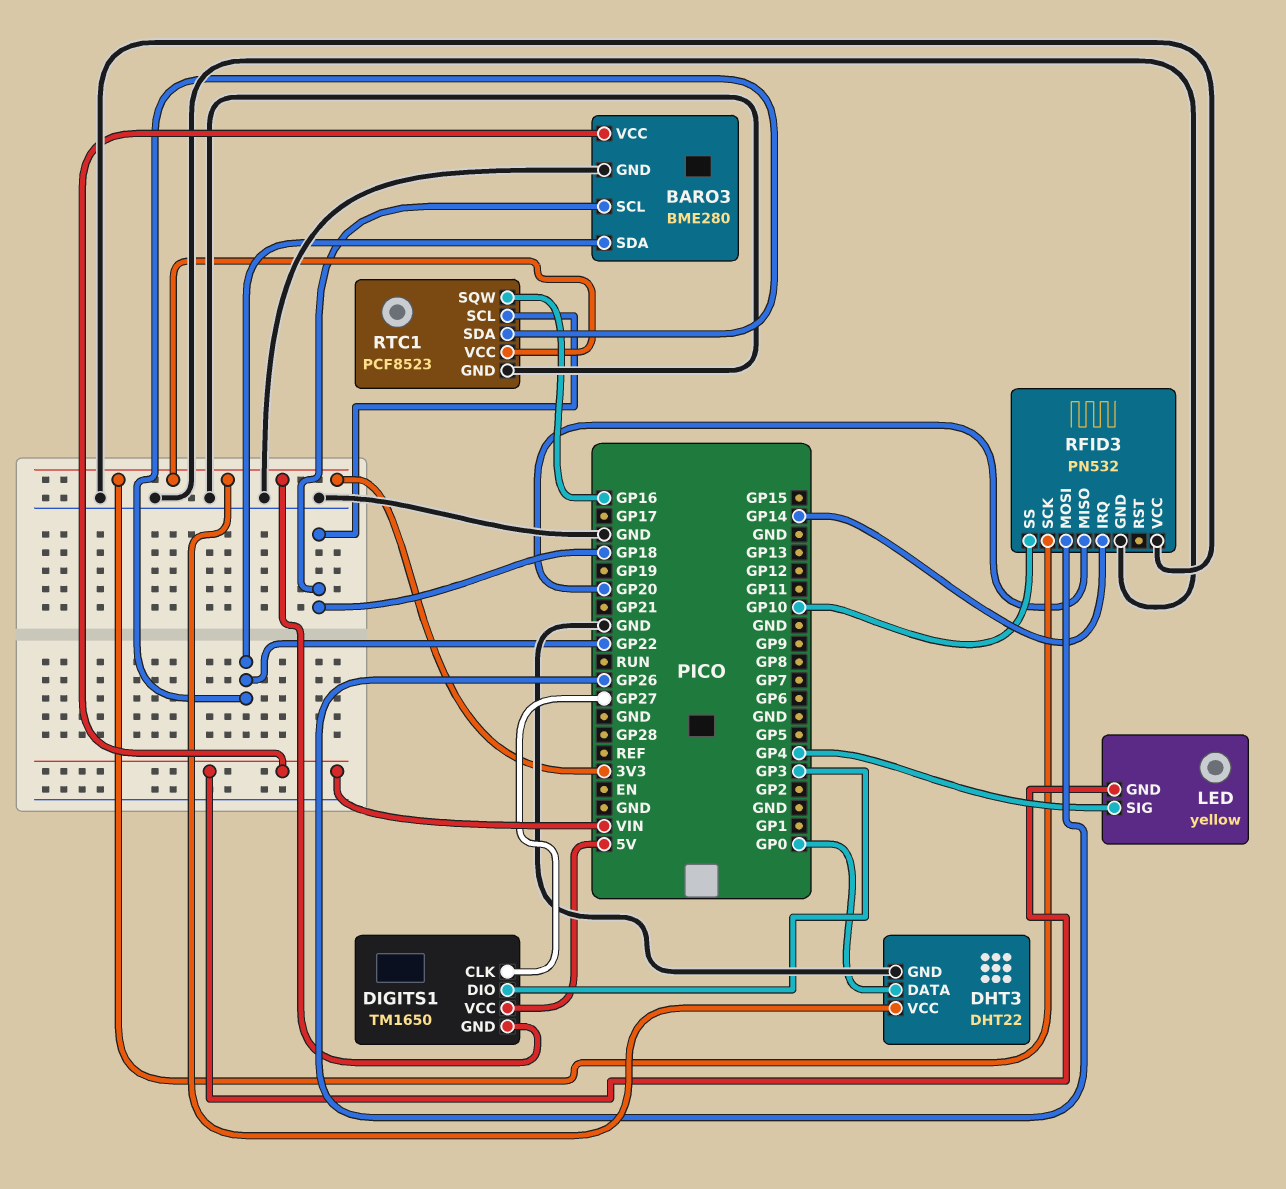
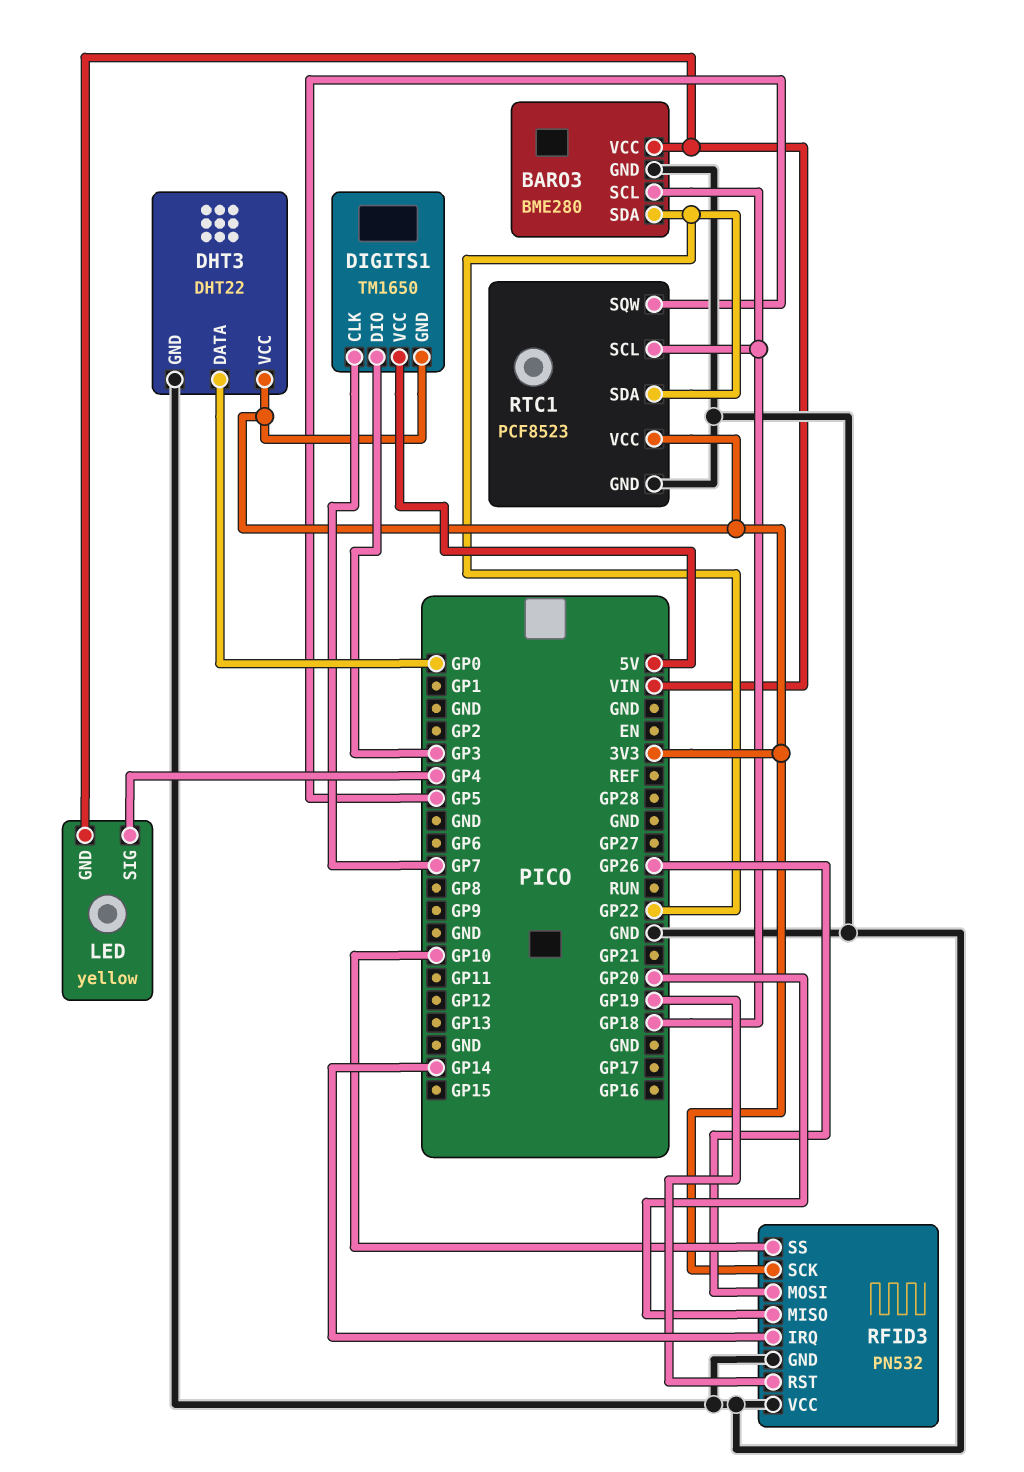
DIGITS1 pin CLK: GP27 -> GP7
RFID3 pin RST: none -> GP19
RTC1 pin SQW: GP16 -> GP5

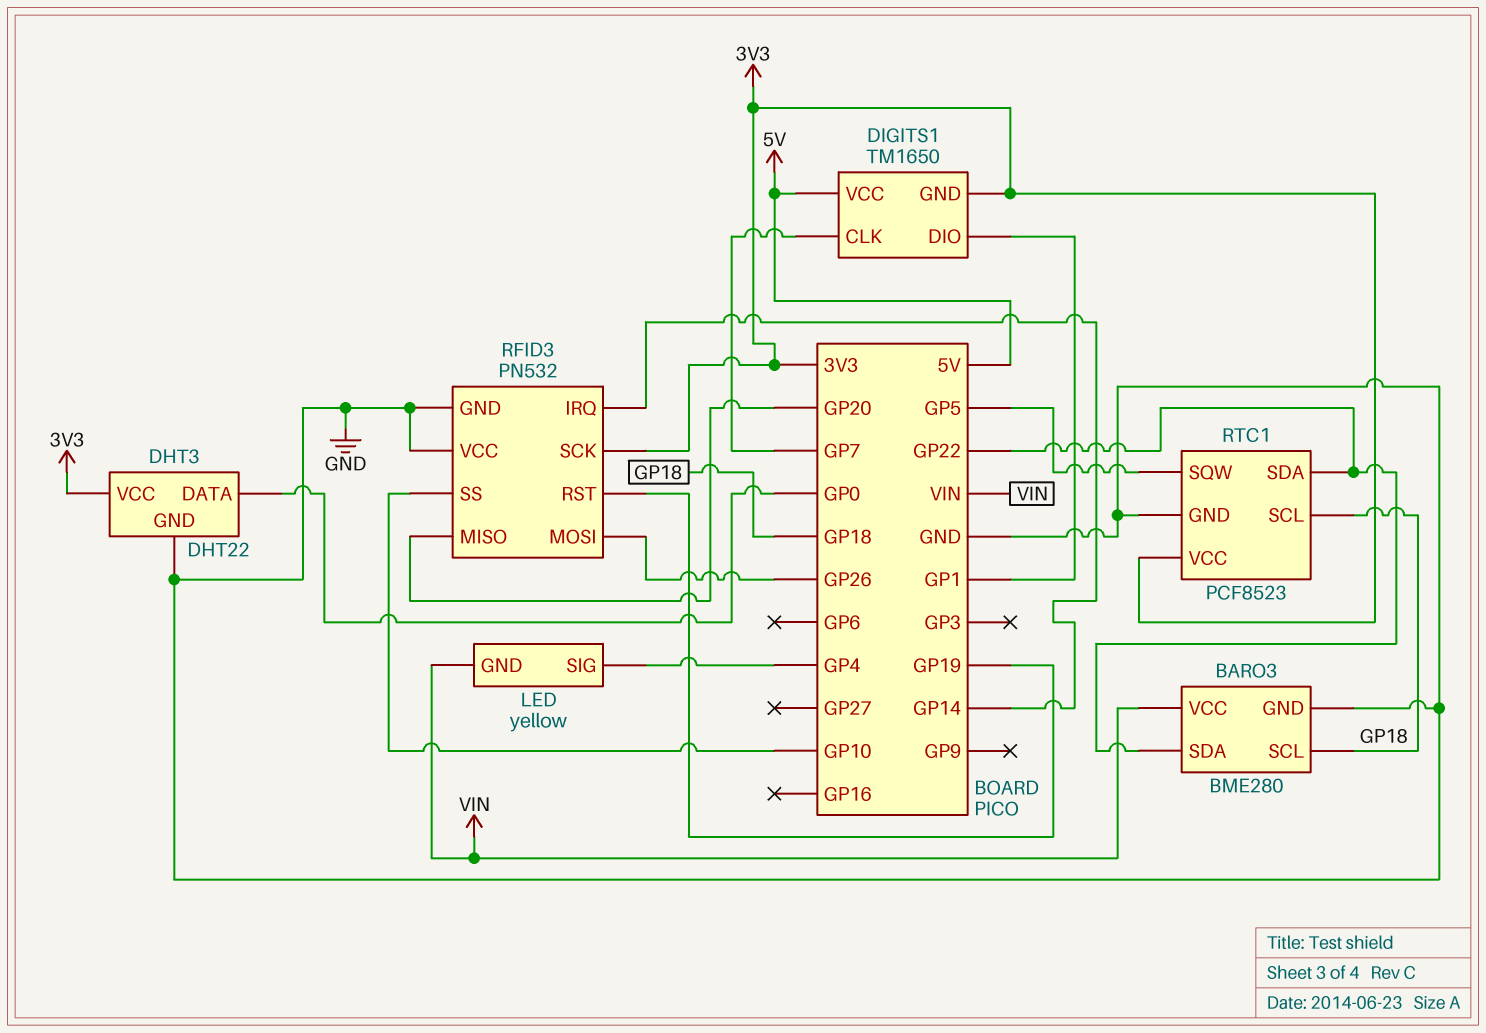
DIGITS1 pin DIO: GP3 -> GP1

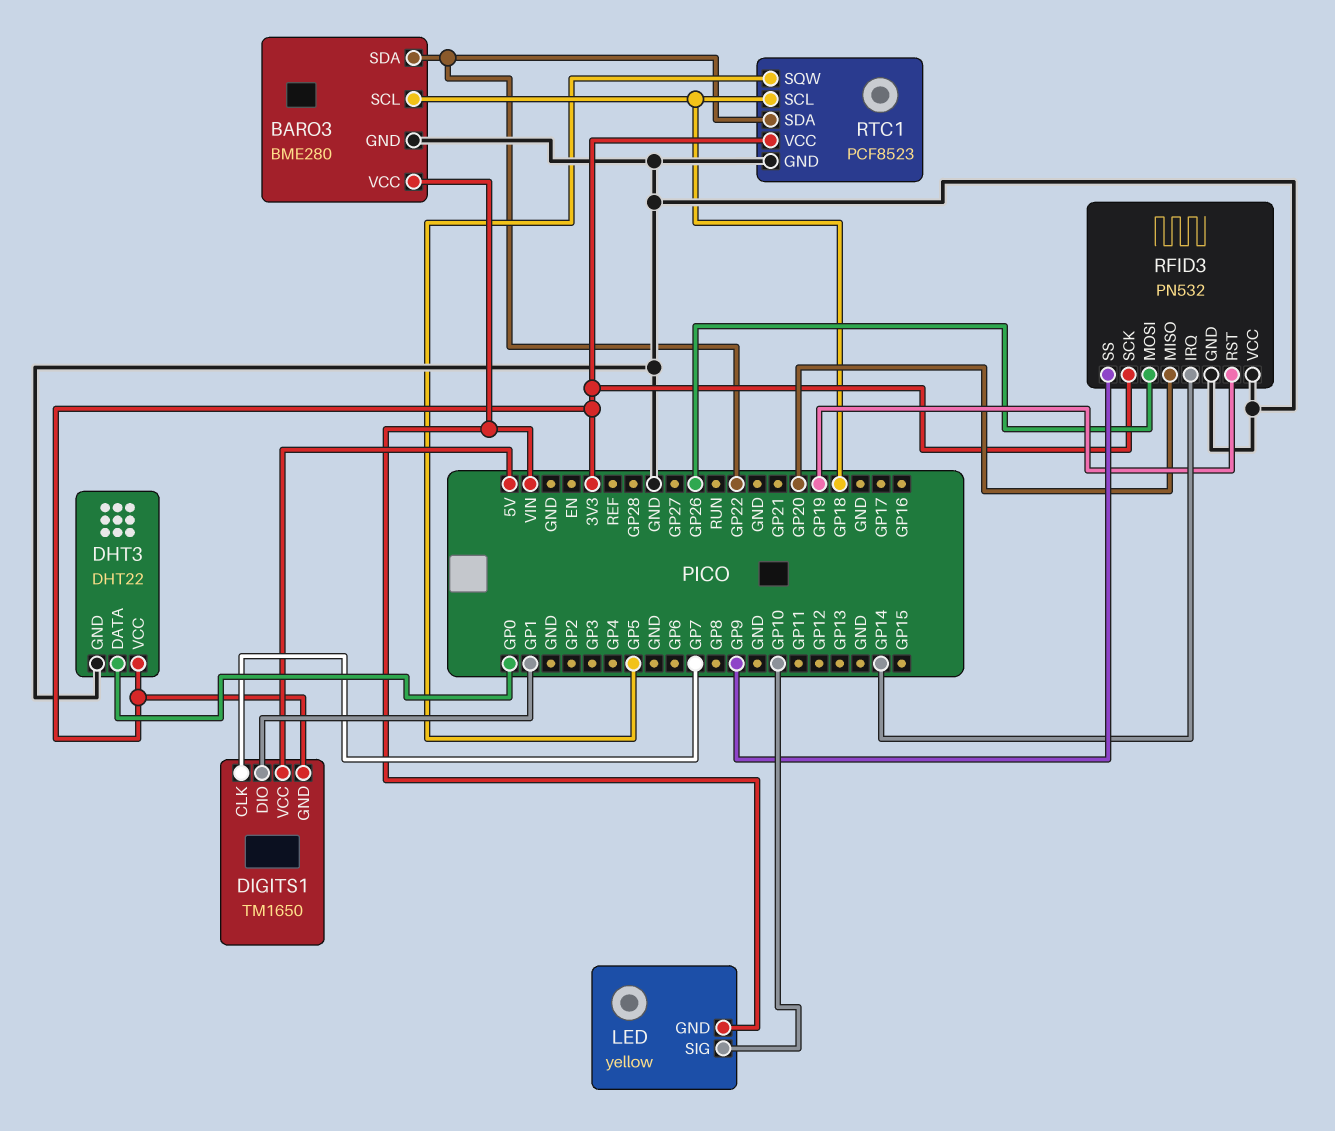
LED pin SIG: GP4 -> GP10
RFID3 pin SS: GP10 -> GP9

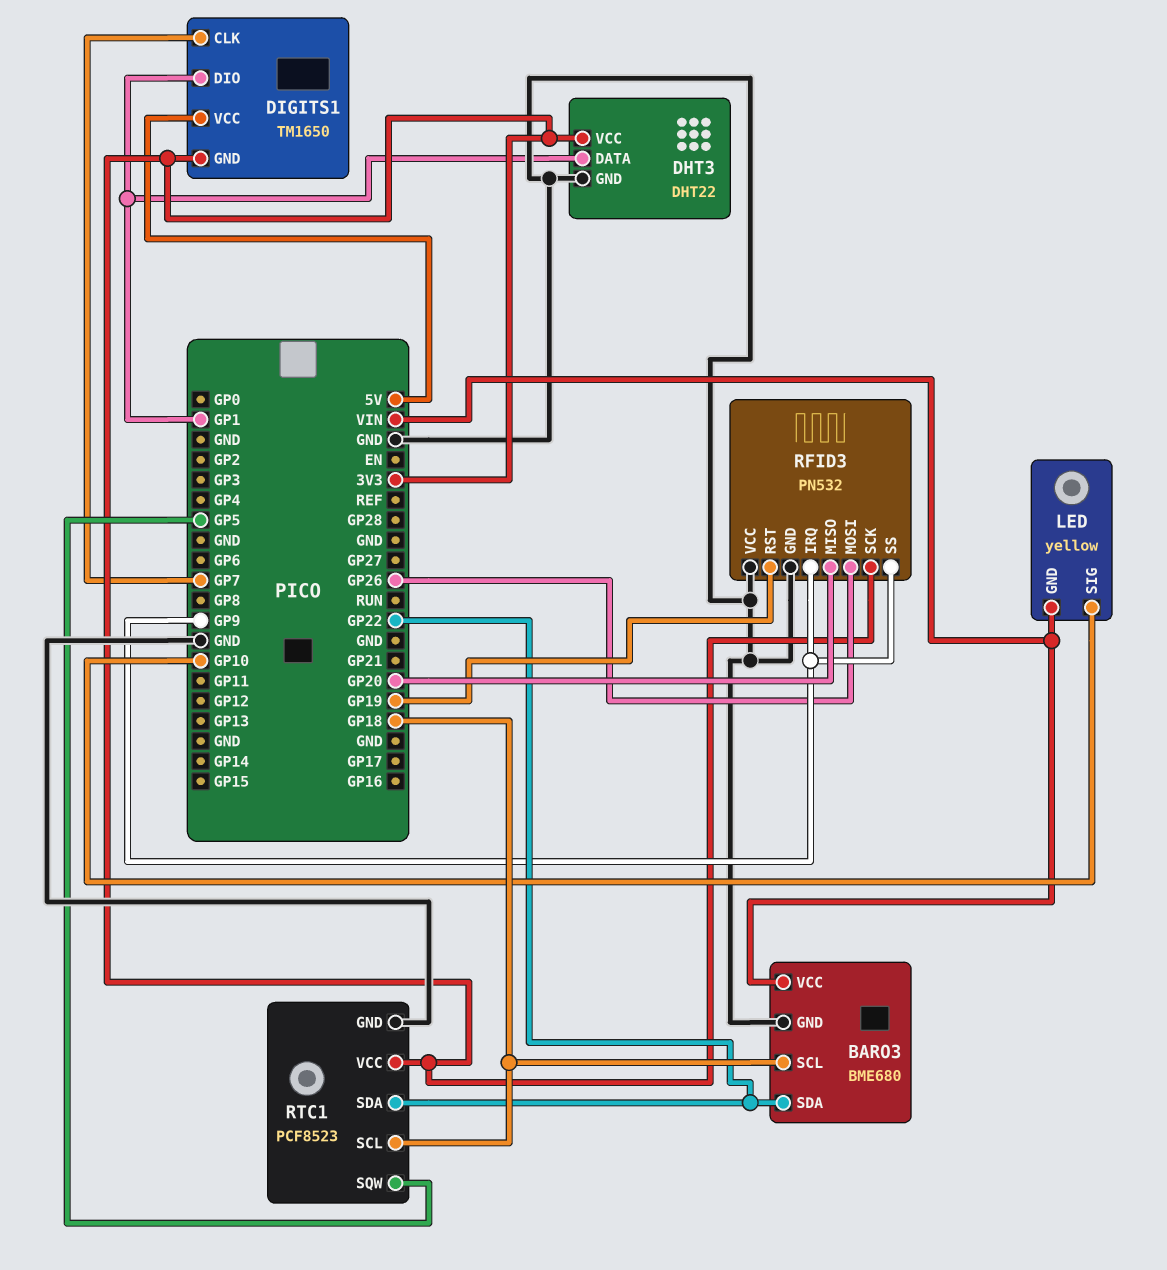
BARO3: BME280 -> BME680
DHT3 pin DATA: GP0 -> GP1
RFID3 pin IRQ: GP14 -> GP9

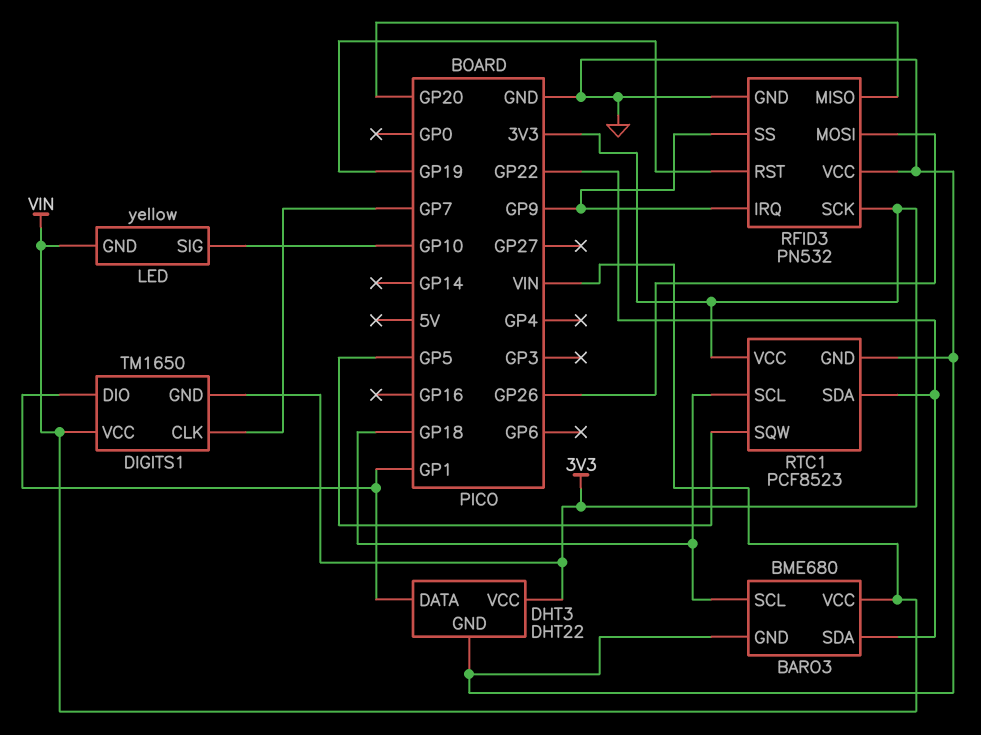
DIGITS1 pin VCC: 5V -> VIN

